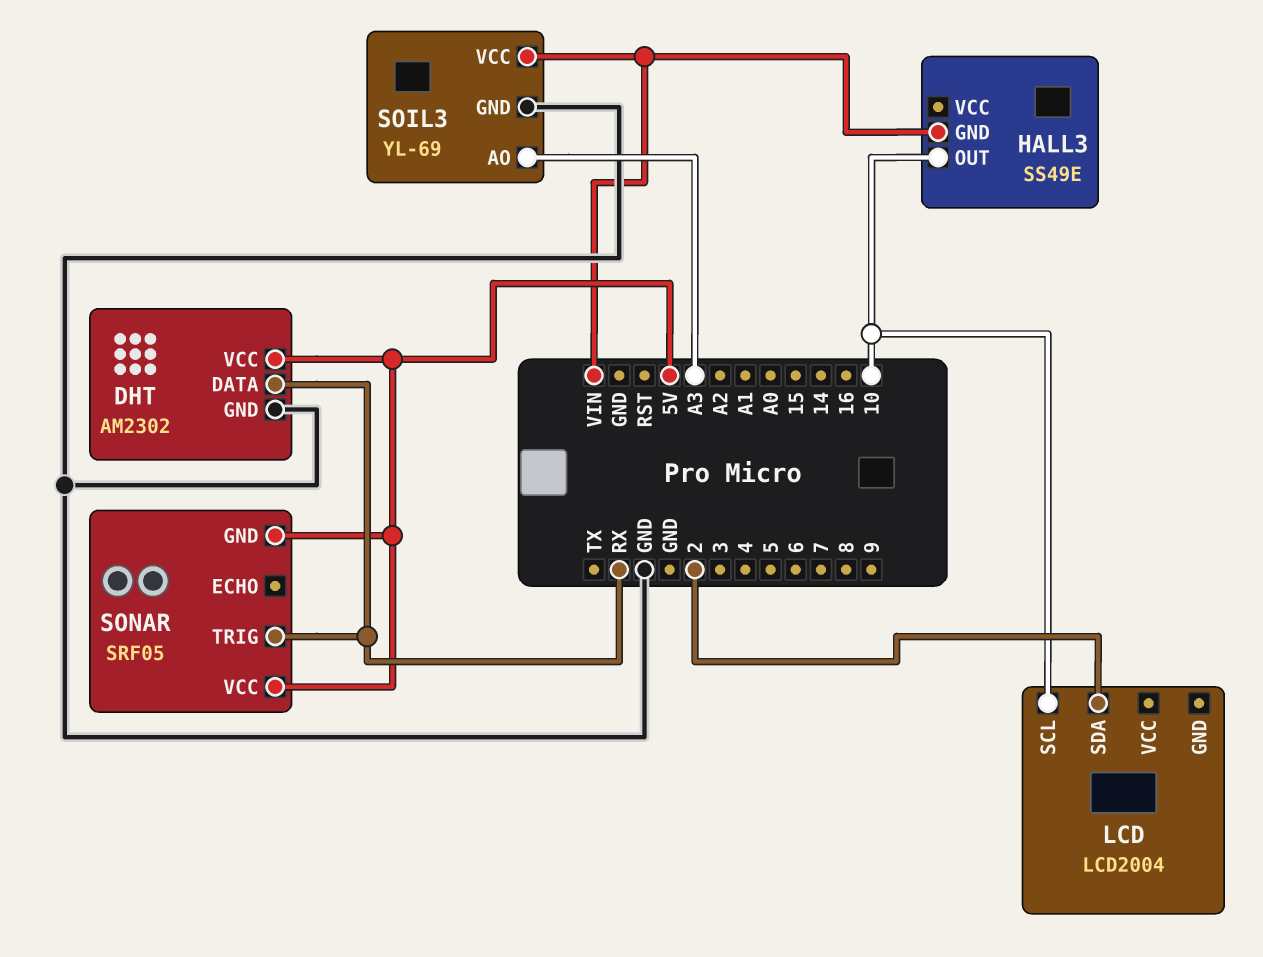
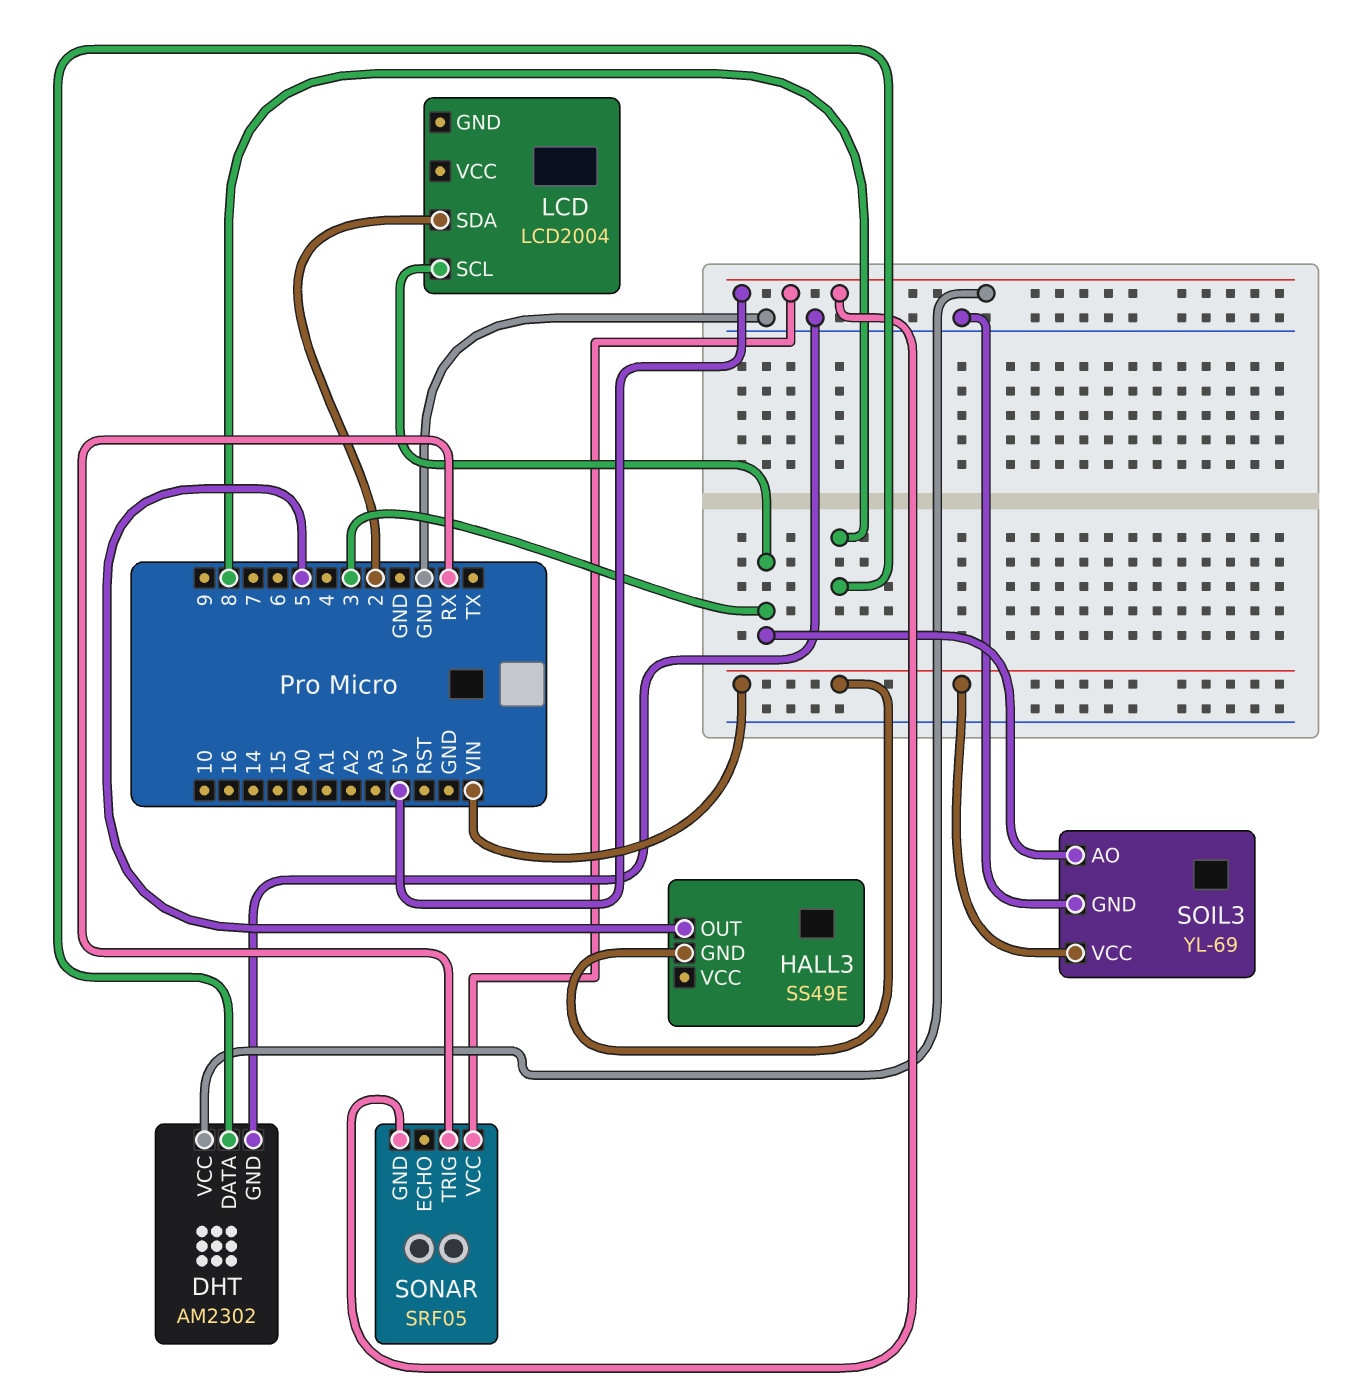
DHT pin DATA: RX -> 8
HALL3 pin OUT: 10 -> 5
LCD pin SCL: 10 -> 3
SOIL3 pin AO: A3 -> 3

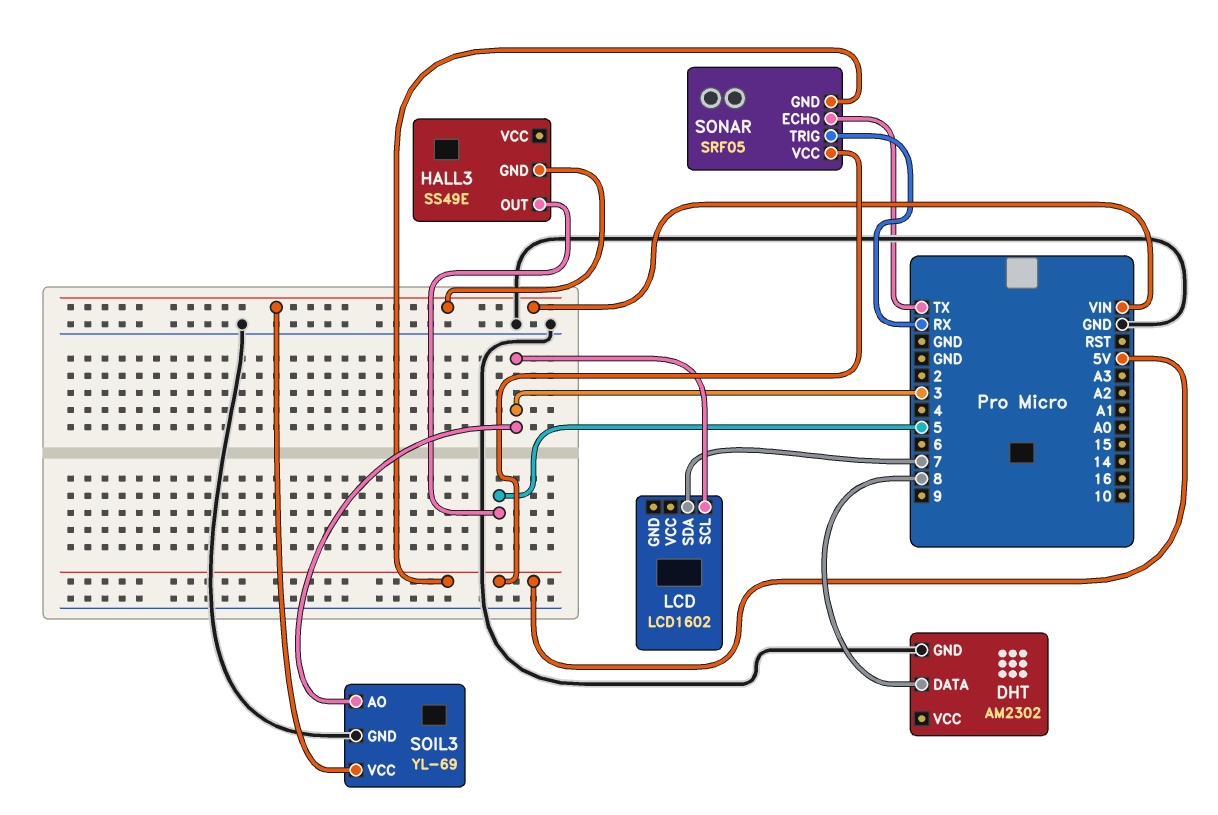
DHT pin VCC: 5V -> none
LCD: LCD2004 -> LCD1602
LCD pin SDA: 2 -> 7
SONAR pin ECHO: none -> TX

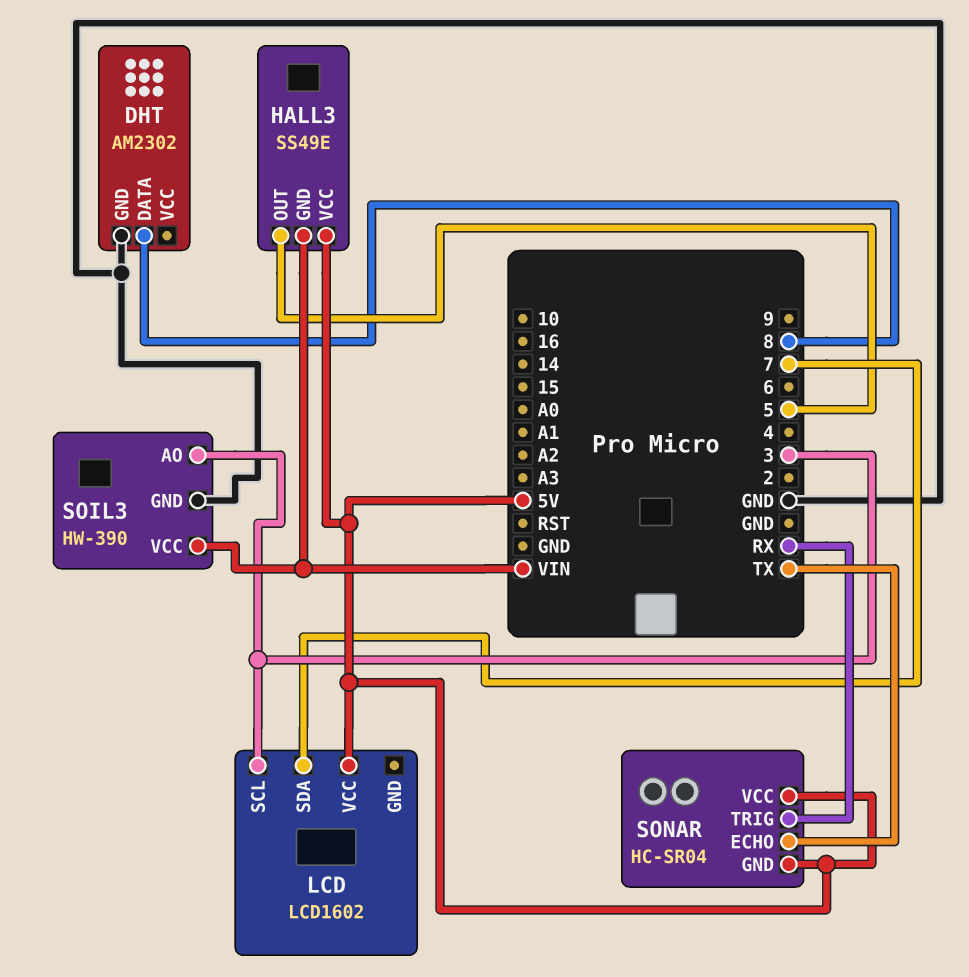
HALL3 pin VCC: none -> 5V
LCD pin VCC: none -> 5V
SOIL3: YL-69 -> HW-390
SONAR: SRF05 -> HC-SR04

